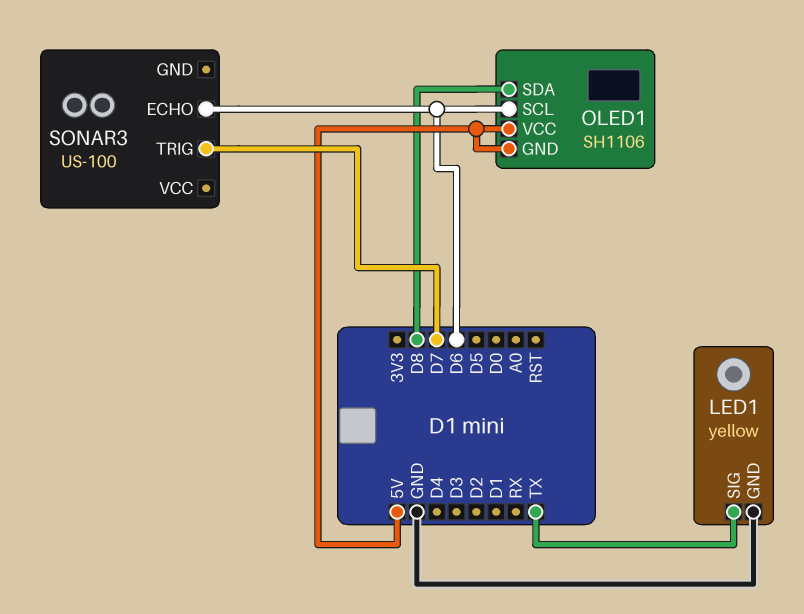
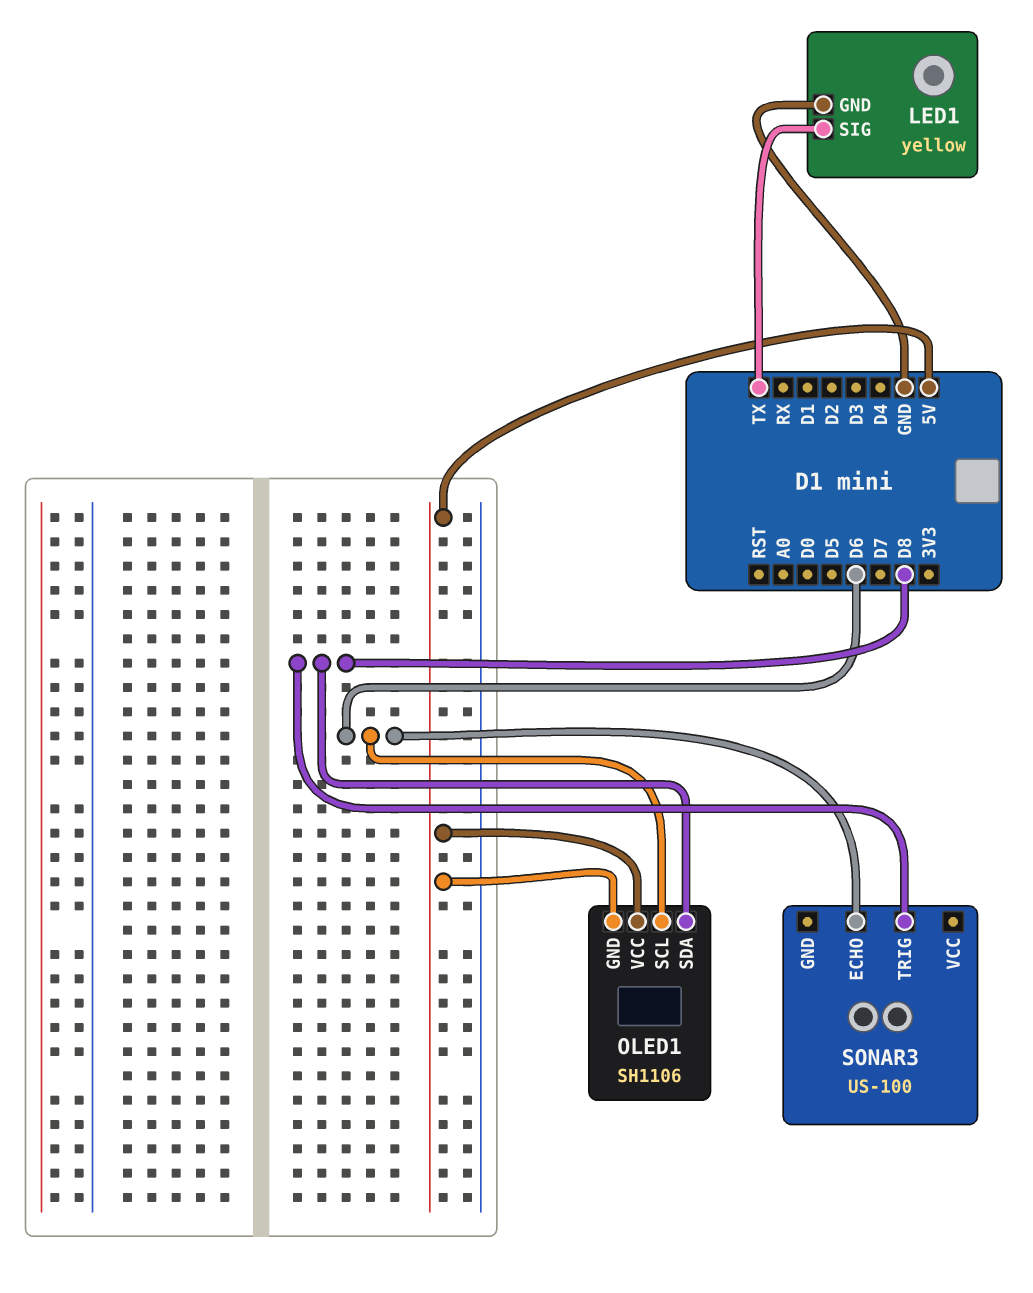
SONAR3 pin TRIG: D7 -> D8

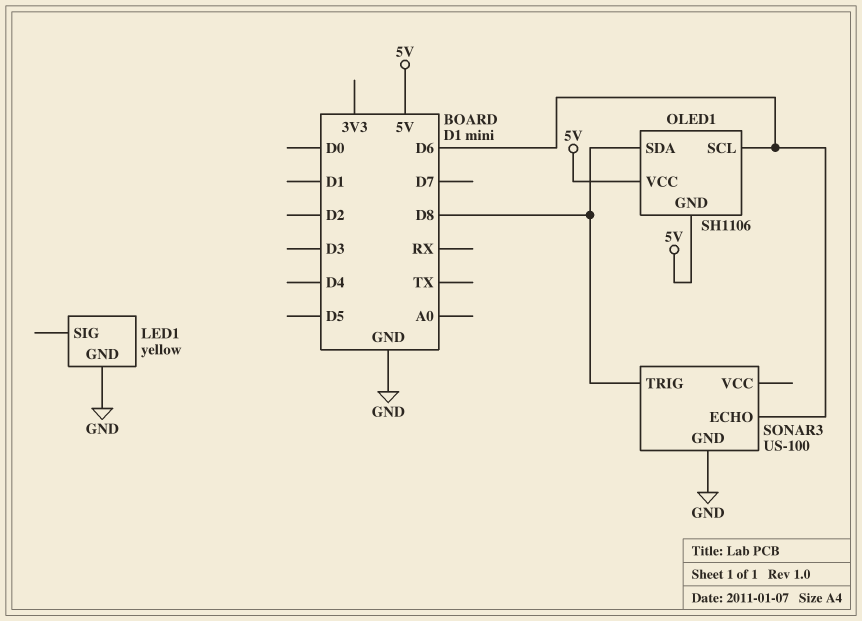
LED1 pin SIG: TX -> none
SONAR3 pin GND: none -> GND

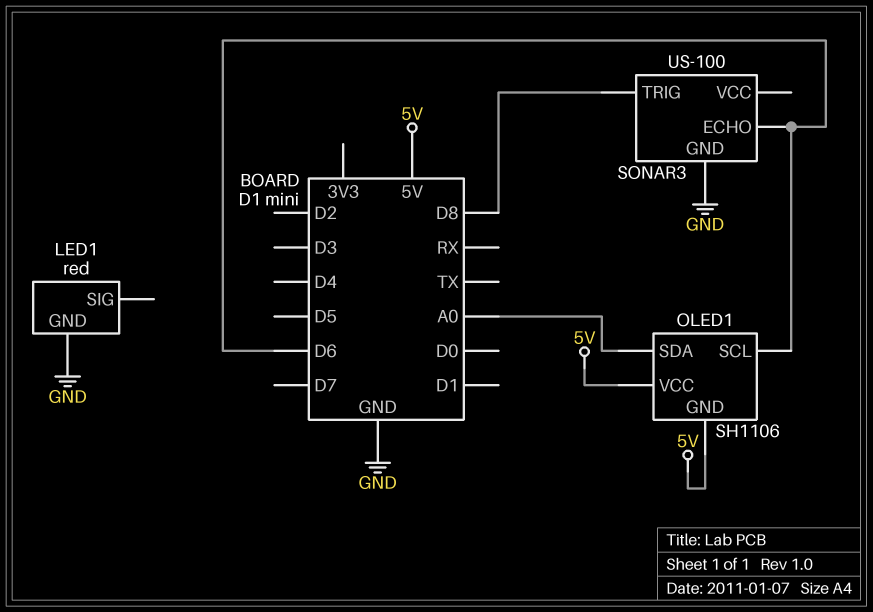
LED1: yellow -> red
OLED1 pin SDA: D8 -> A0

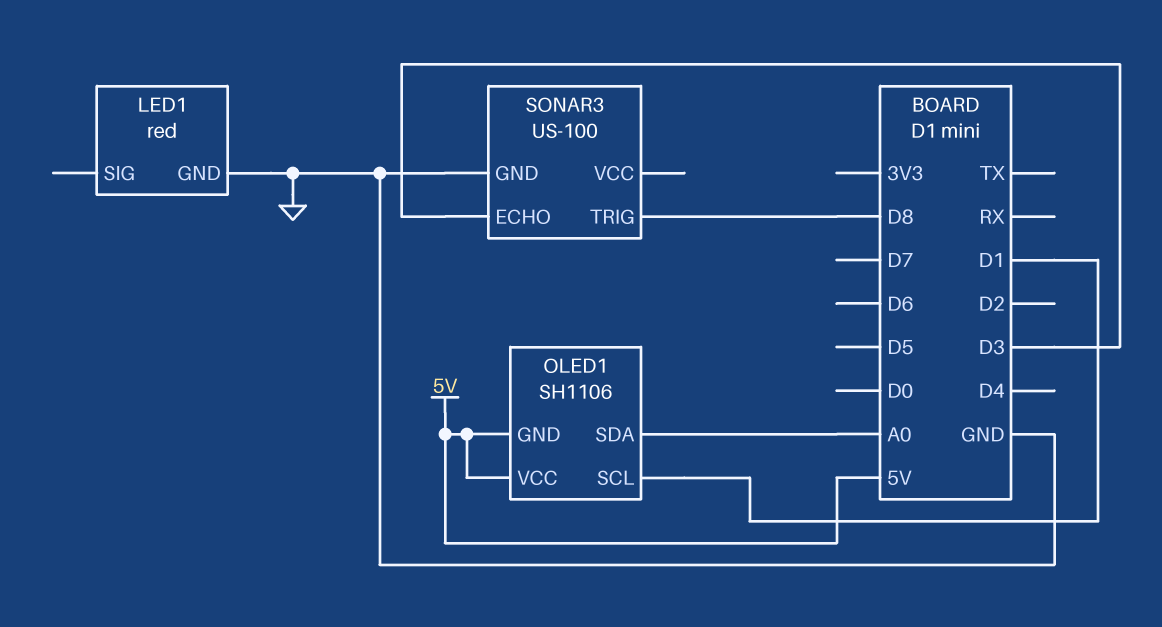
OLED1 pin SCL: D6 -> D1
SONAR3 pin ECHO: D6 -> D3

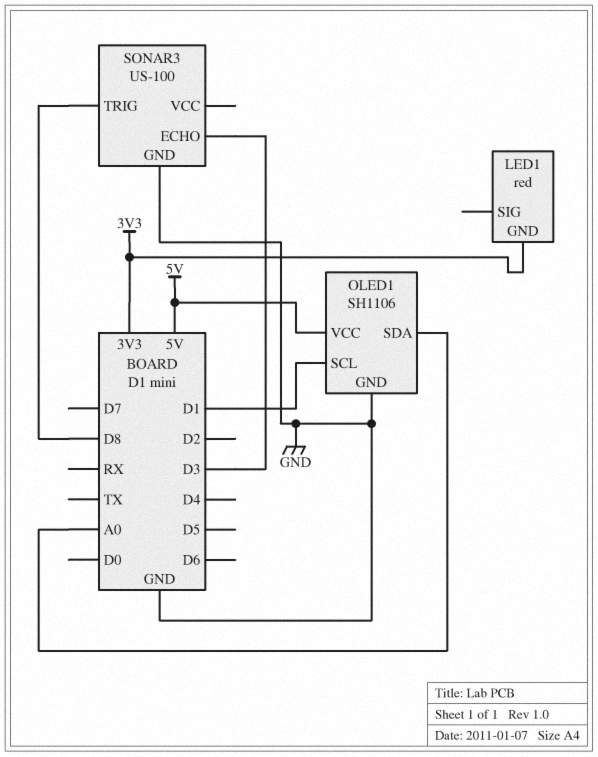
LED1 pin GND: GND -> 3V3
OLED1 pin GND: 5V -> GND

